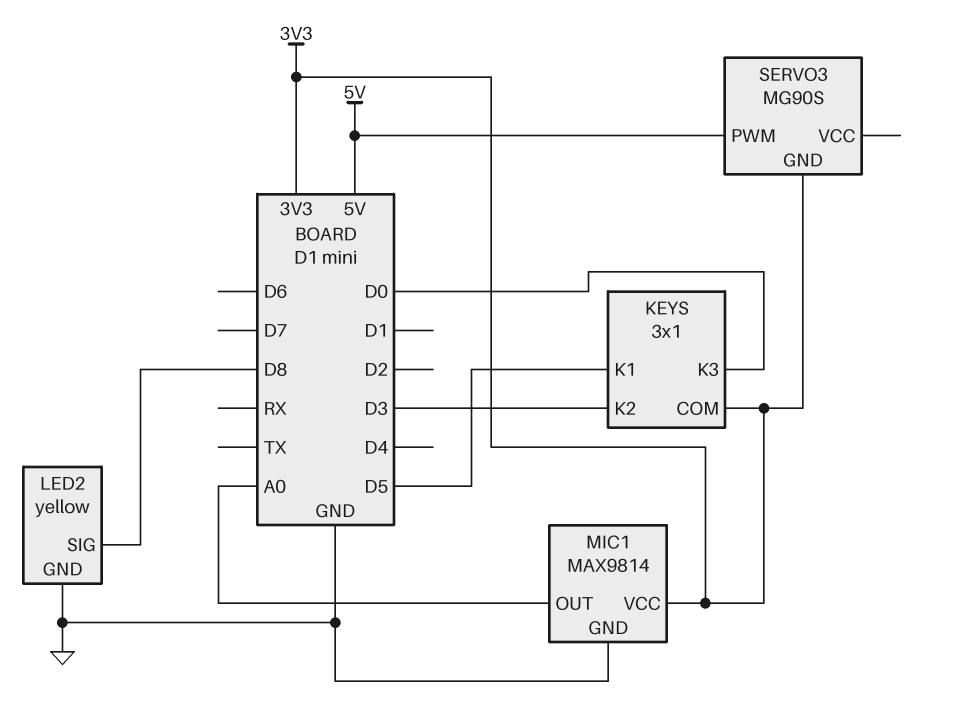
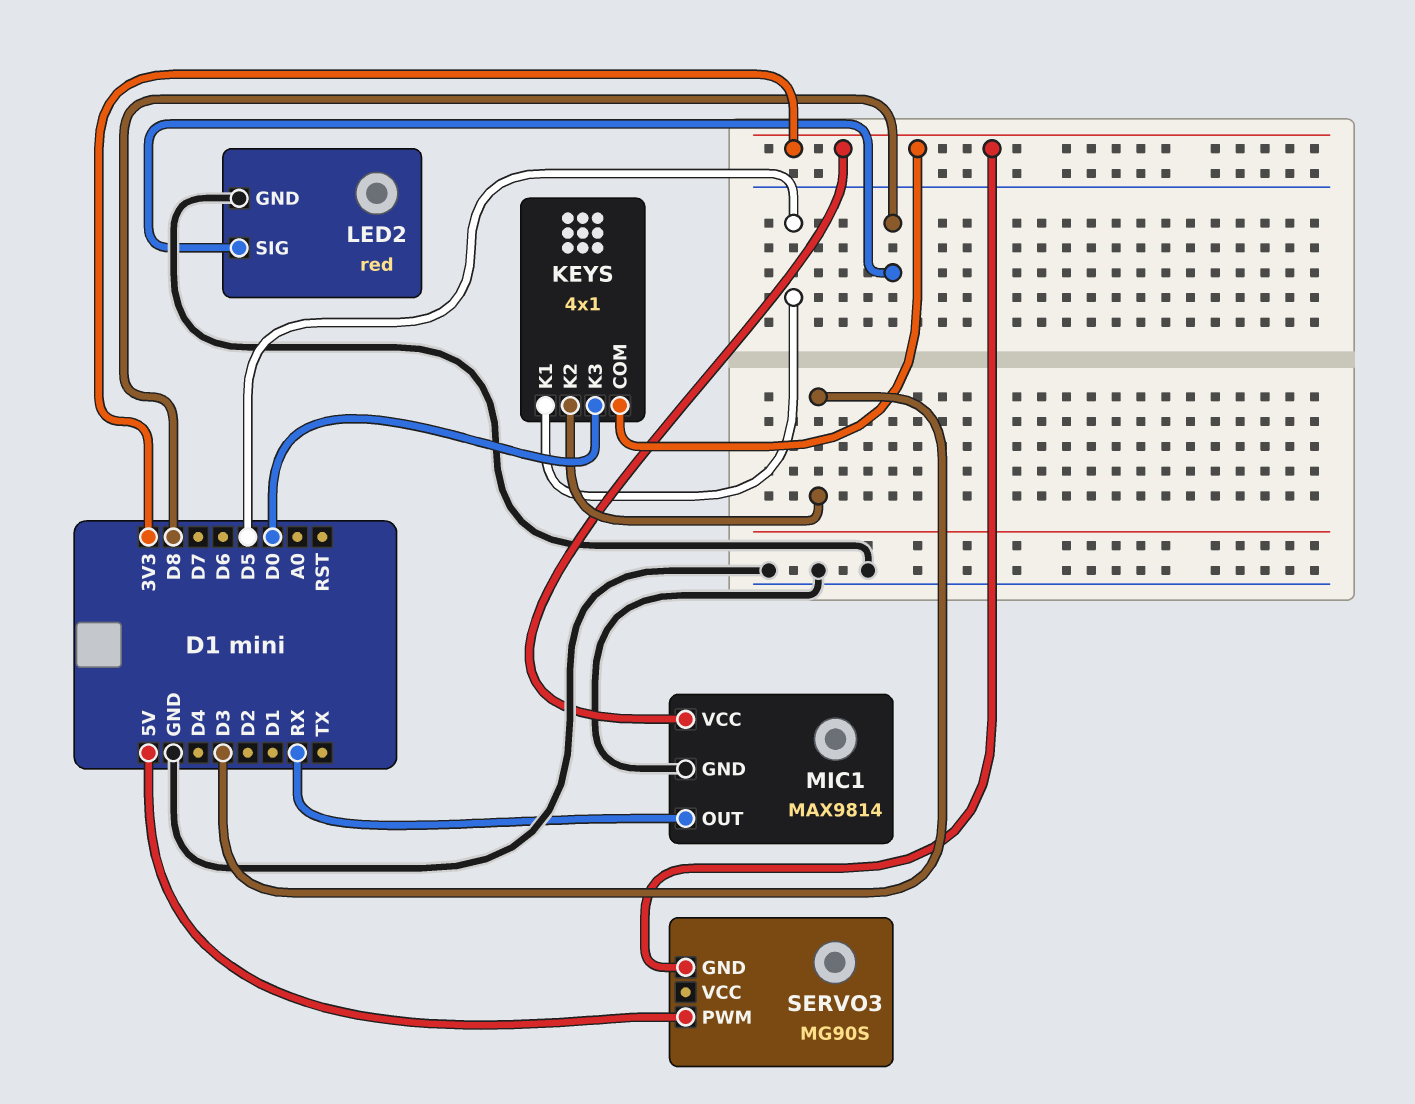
KEYS: 3x1 -> 4x1
LED2: yellow -> red
MIC1 pin OUT: A0 -> RX

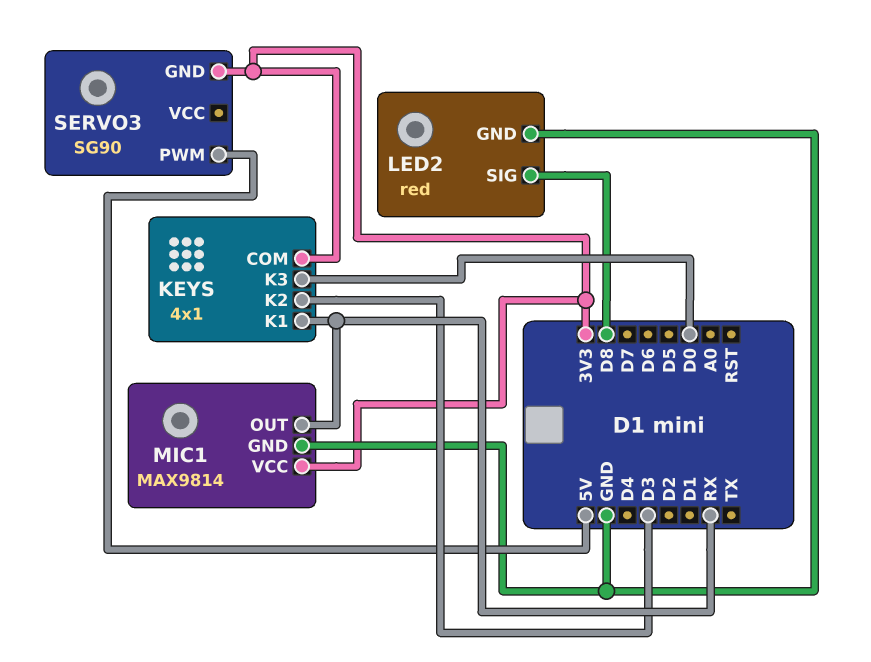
KEYS pin K1: D5 -> RX
SERVO3: MG90S -> SG90

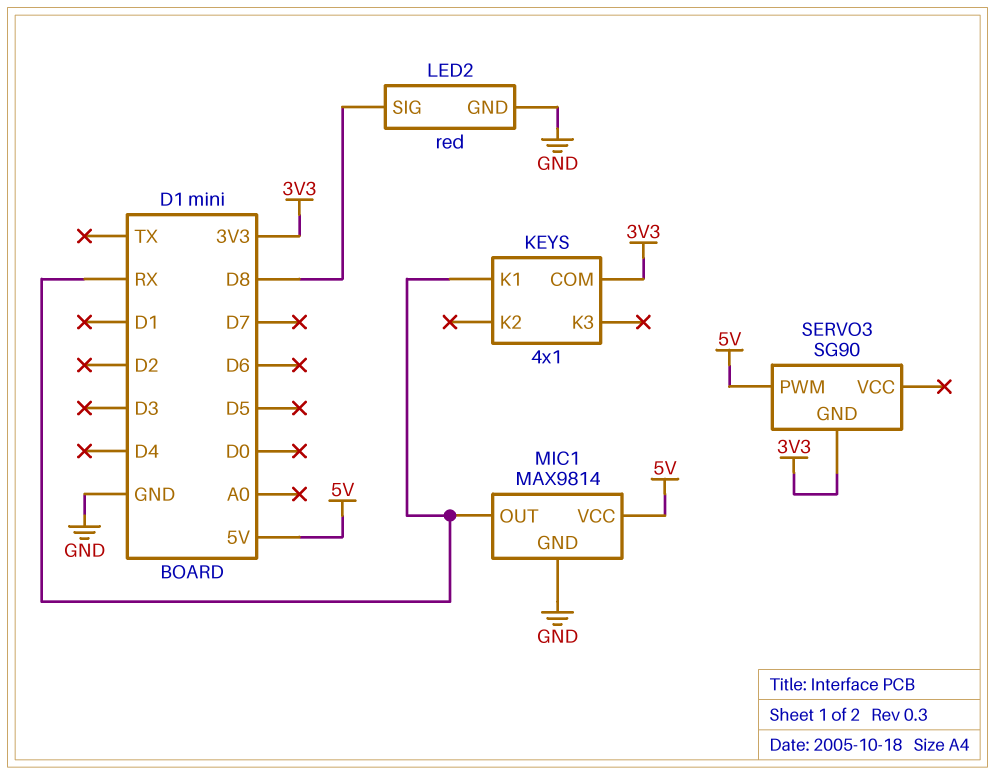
KEYS pin K2: D3 -> none
KEYS pin K3: D0 -> none
MIC1 pin VCC: 3V3 -> 5V

